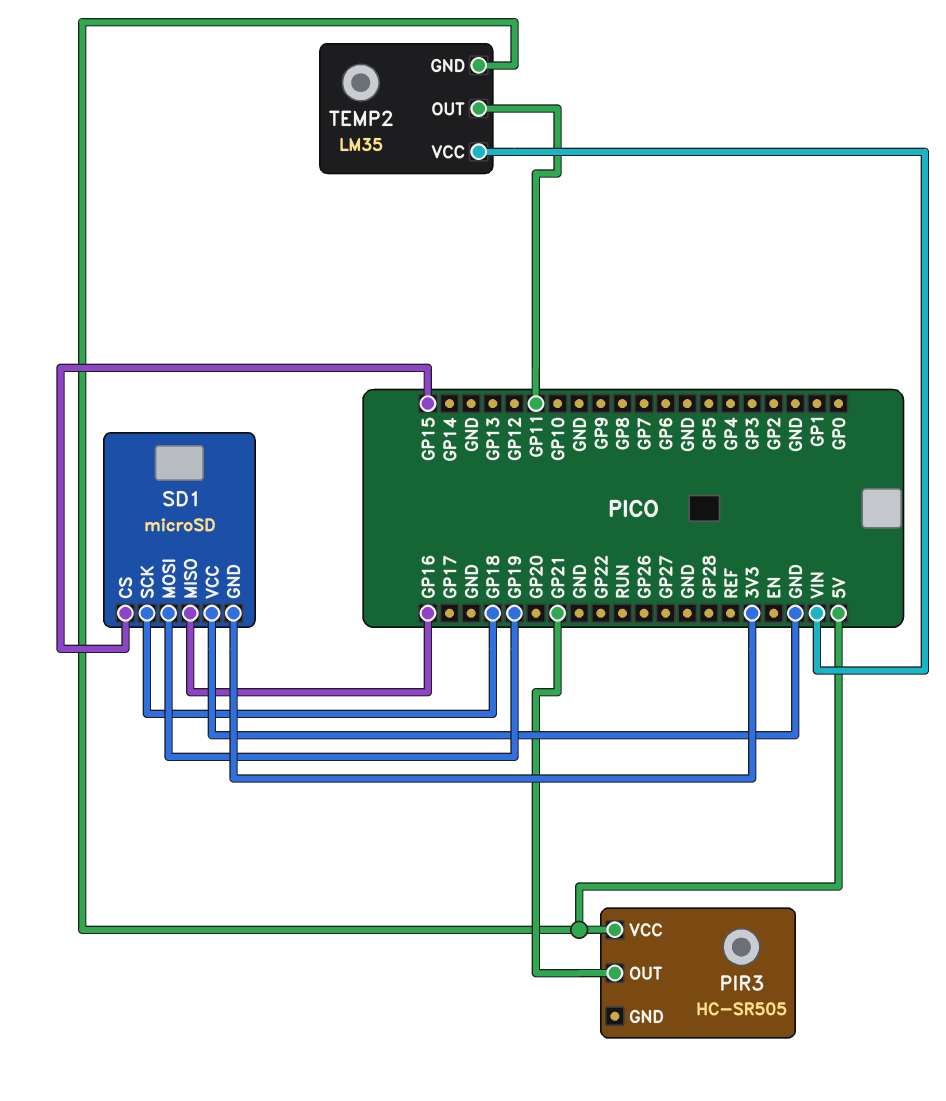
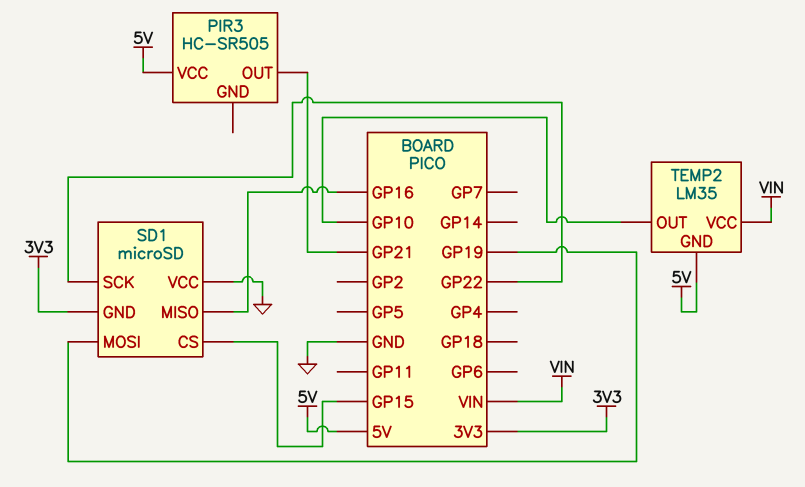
SD1 pin SCK: GP18 -> GP22
TEMP2 pin OUT: GP11 -> GP10

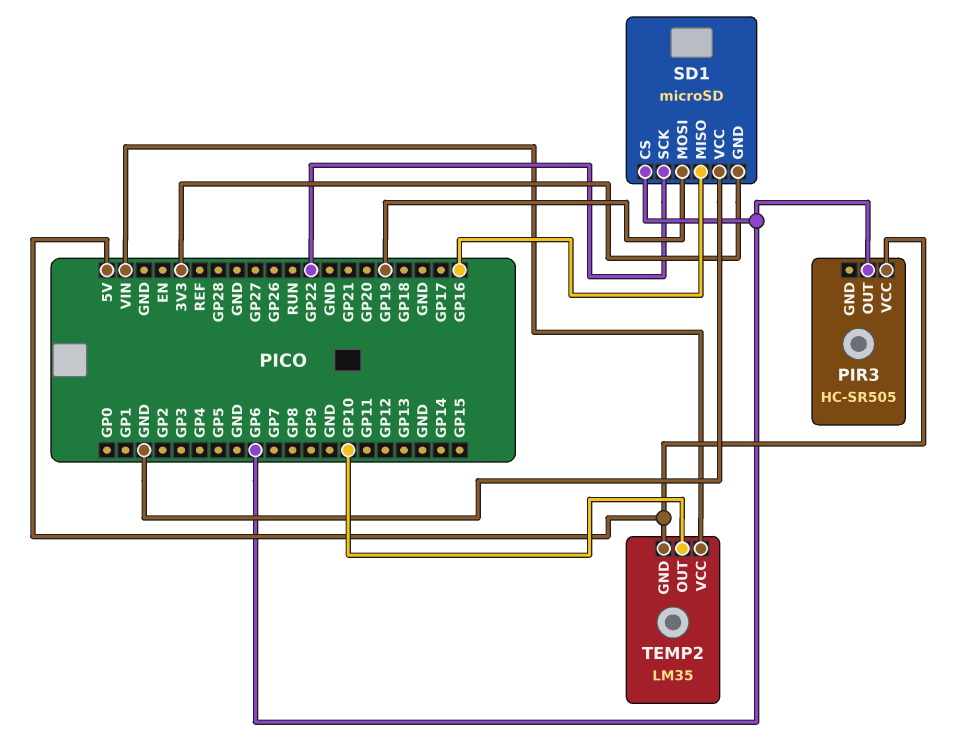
PIR3 pin OUT: GP21 -> GP6
SD1 pin CS: GP15 -> GP6

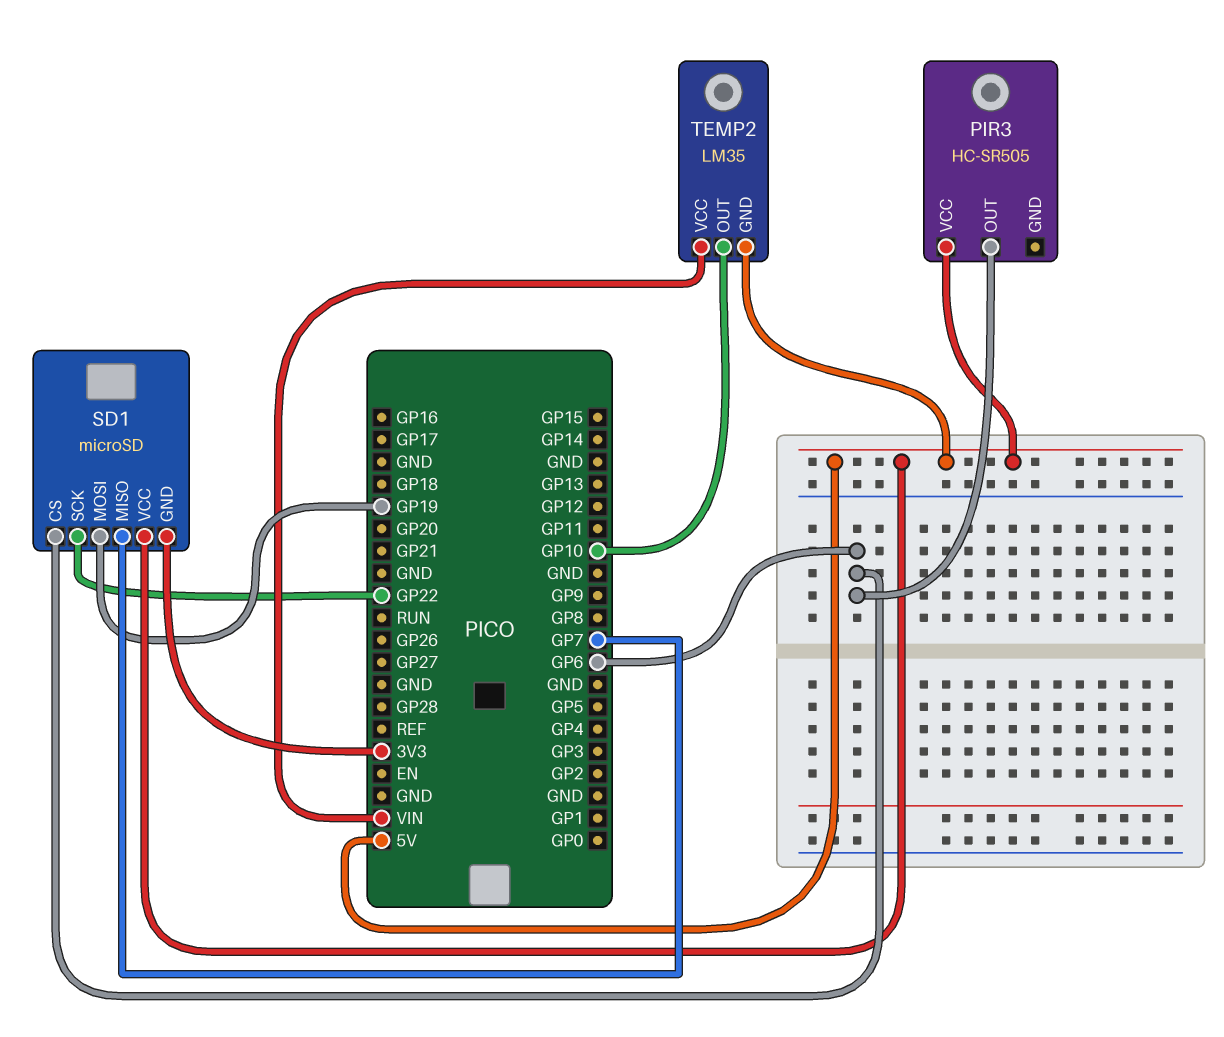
SD1 pin MISO: GP16 -> GP7
SD1 pin VCC: GND -> 5V

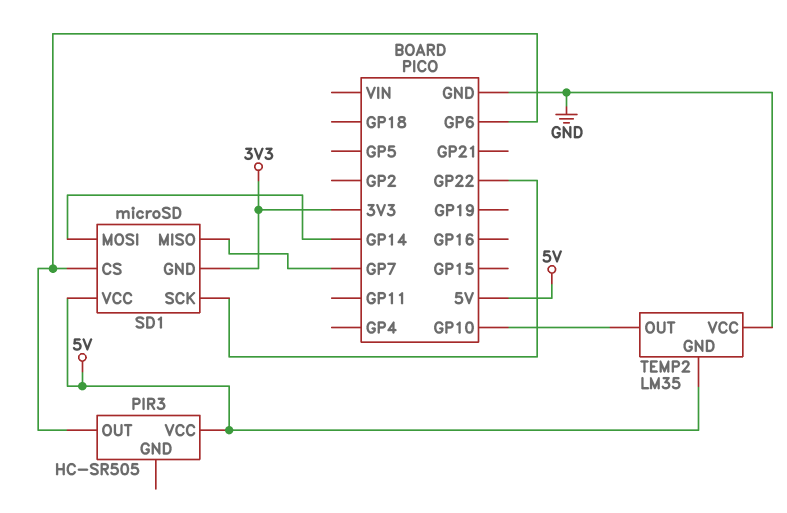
SD1 pin MOSI: GP19 -> GP14
TEMP2 pin VCC: VIN -> GND

